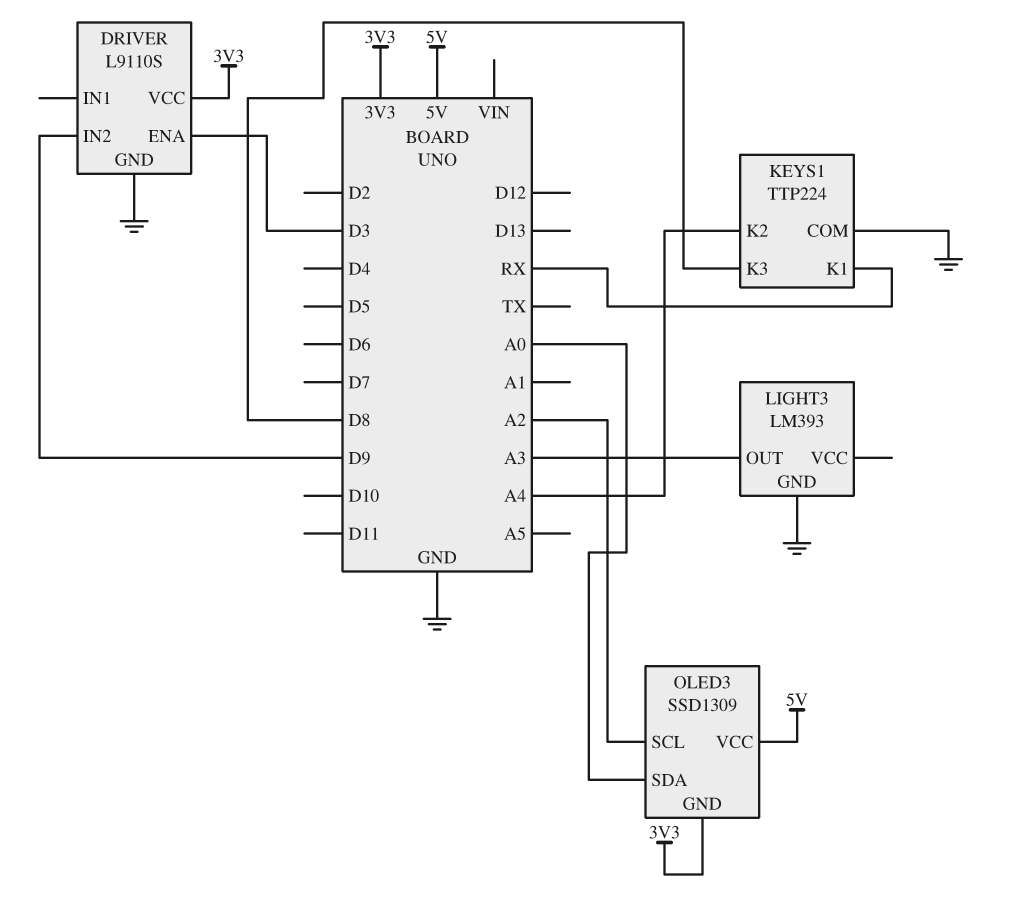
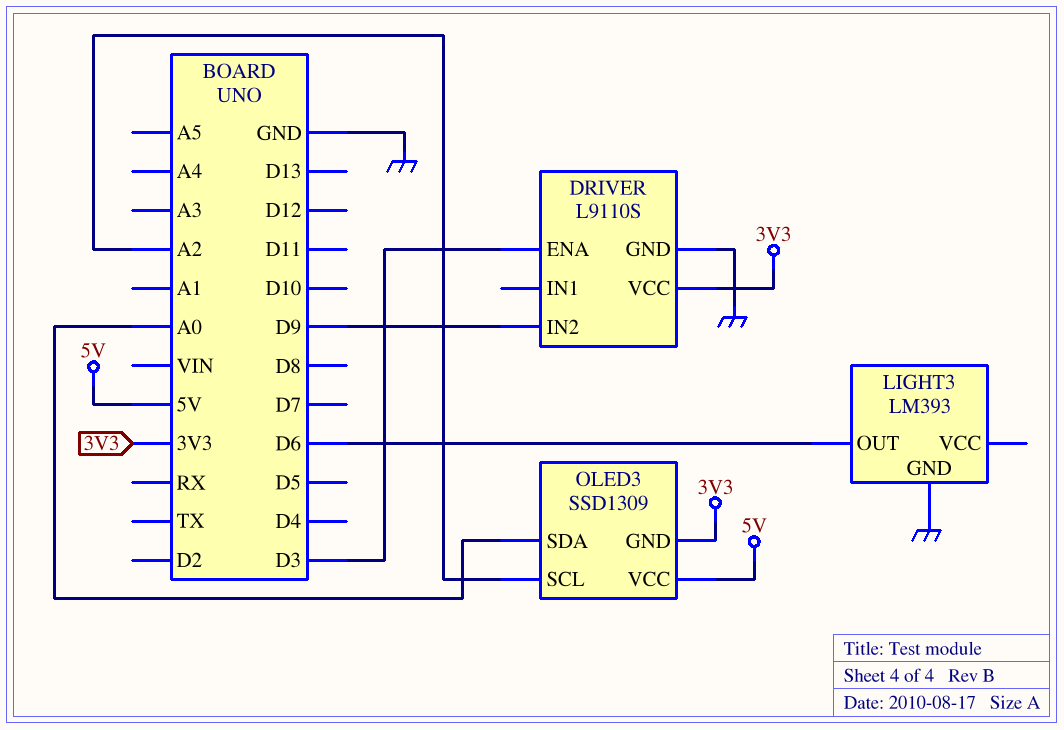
KEYS1: TTP224 -> none
KEYS1 pin COM: GND -> none
KEYS1 pin K1: RX -> none
KEYS1 pin K2: A4 -> none
KEYS1 pin K3: D8 -> none
LIGHT3 pin OUT: A3 -> D6

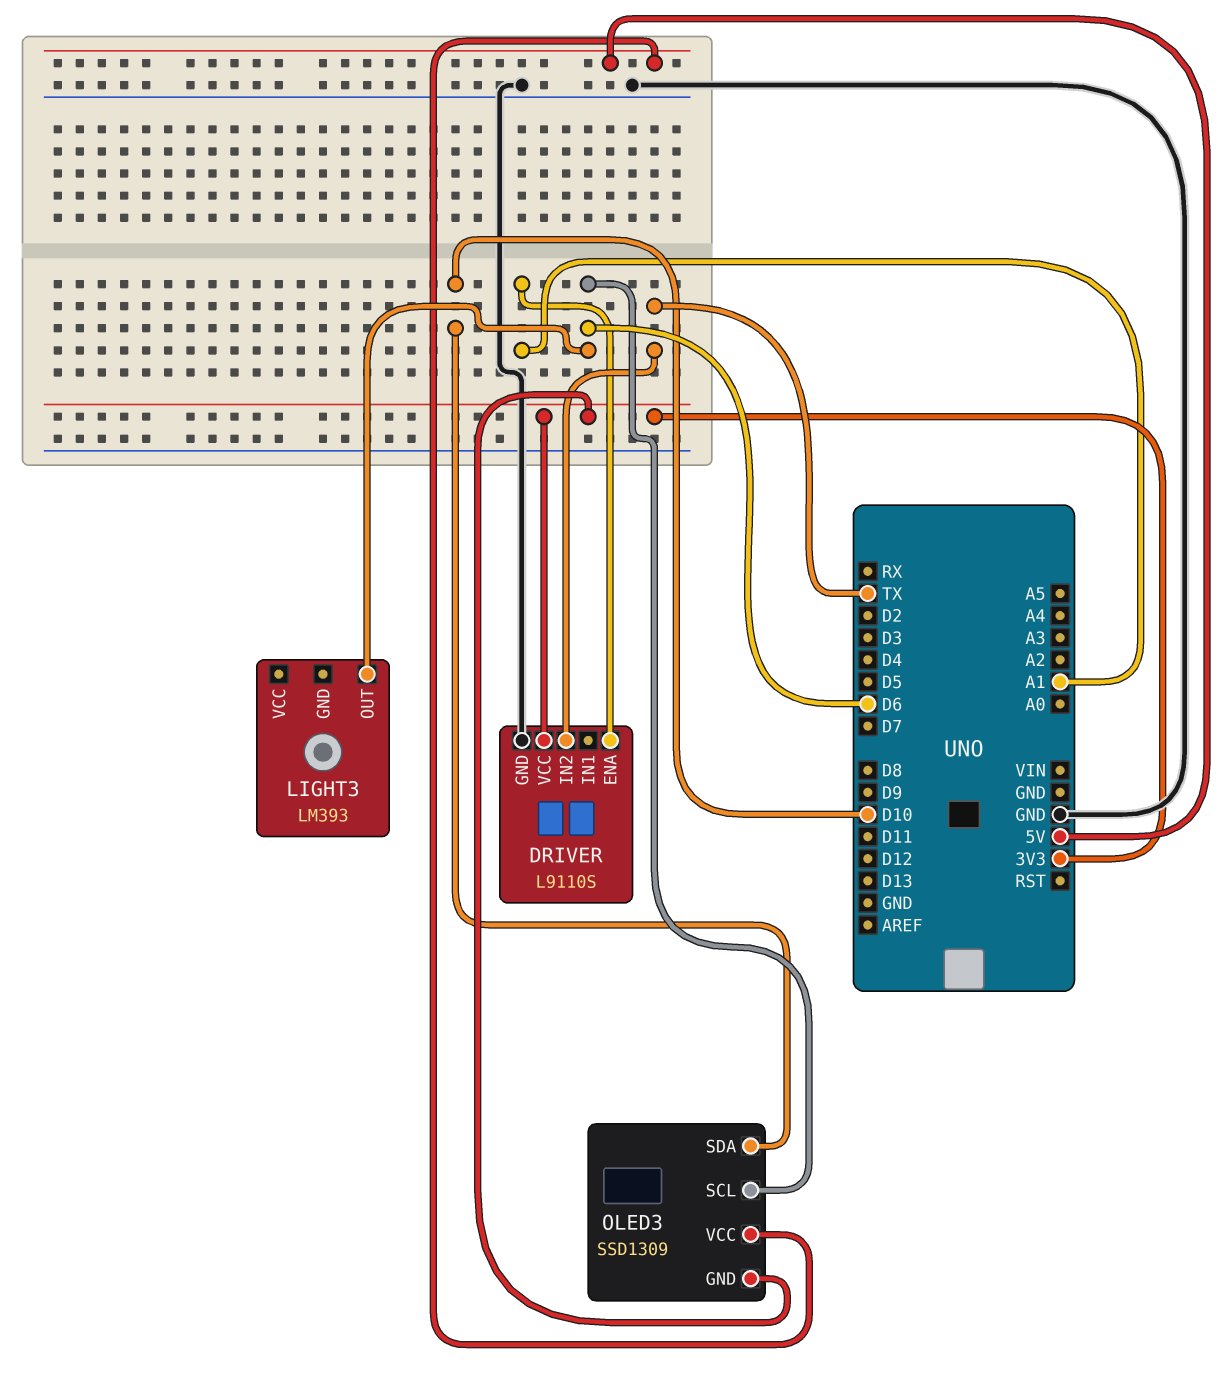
DRIVER pin ENA: D3 -> A1
DRIVER pin IN2: D9 -> TX
LIGHT3 pin GND: GND -> none
OLED3 pin SCL: A2 -> D6
OLED3 pin SDA: A0 -> D10

